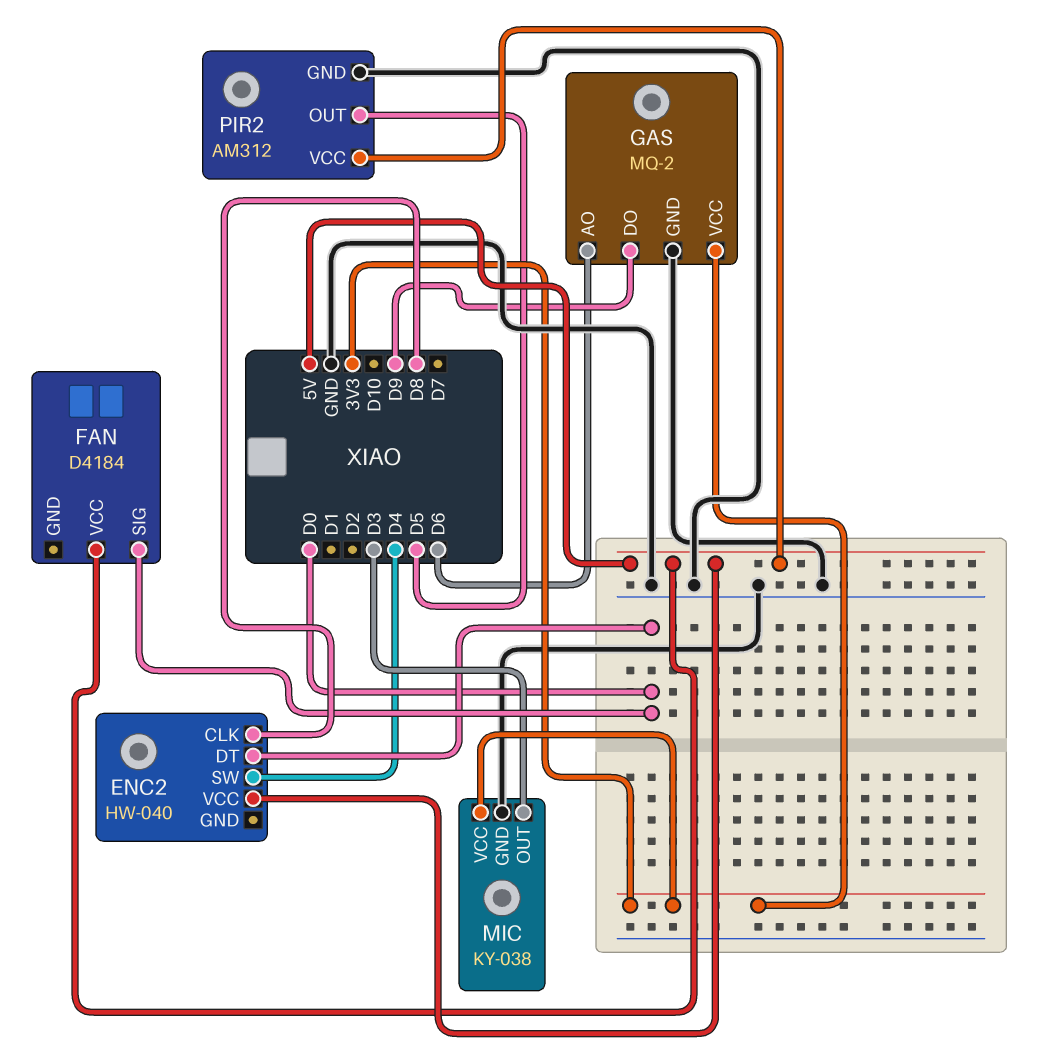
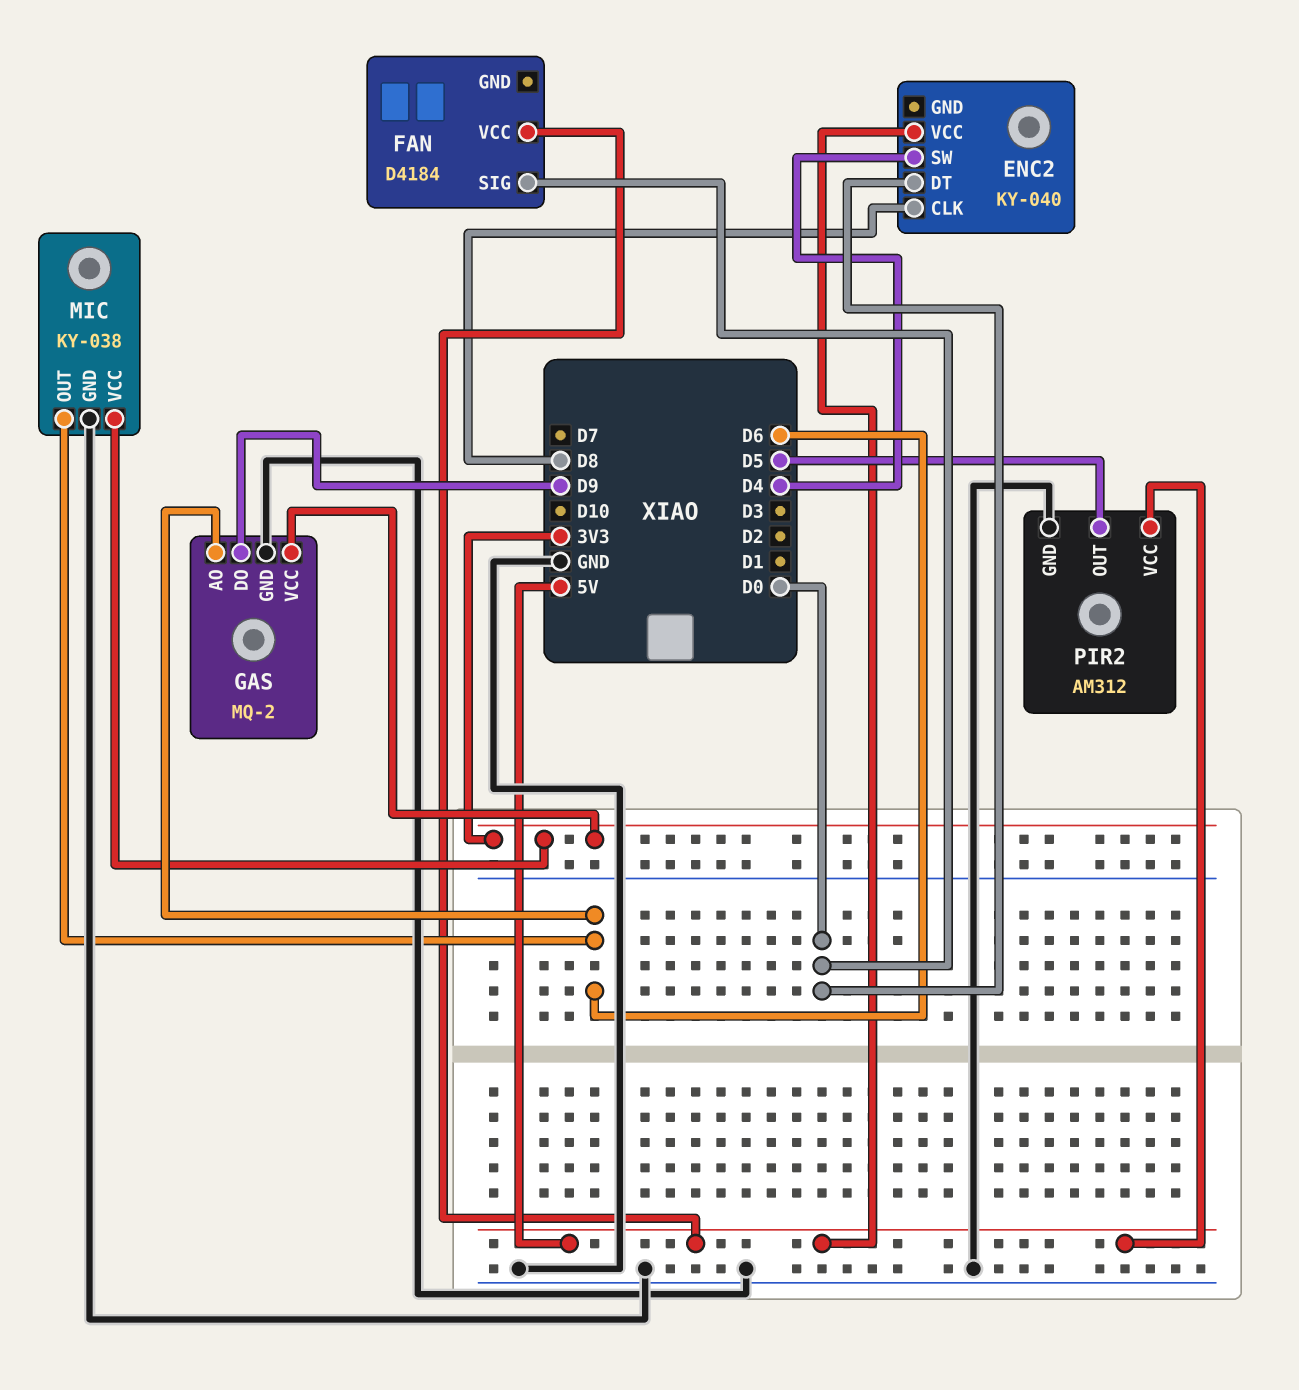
ENC2: HW-040 -> KY-040
MIC pin OUT: D3 -> D6

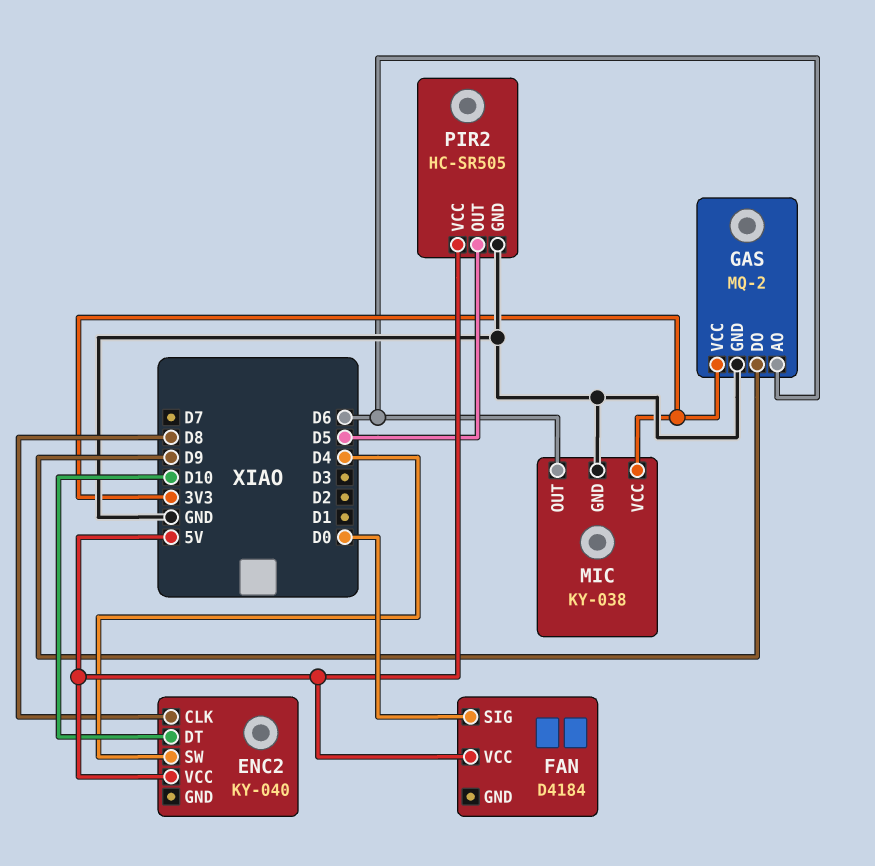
ENC2 pin DT: D0 -> D10
PIR2: AM312 -> HC-SR505

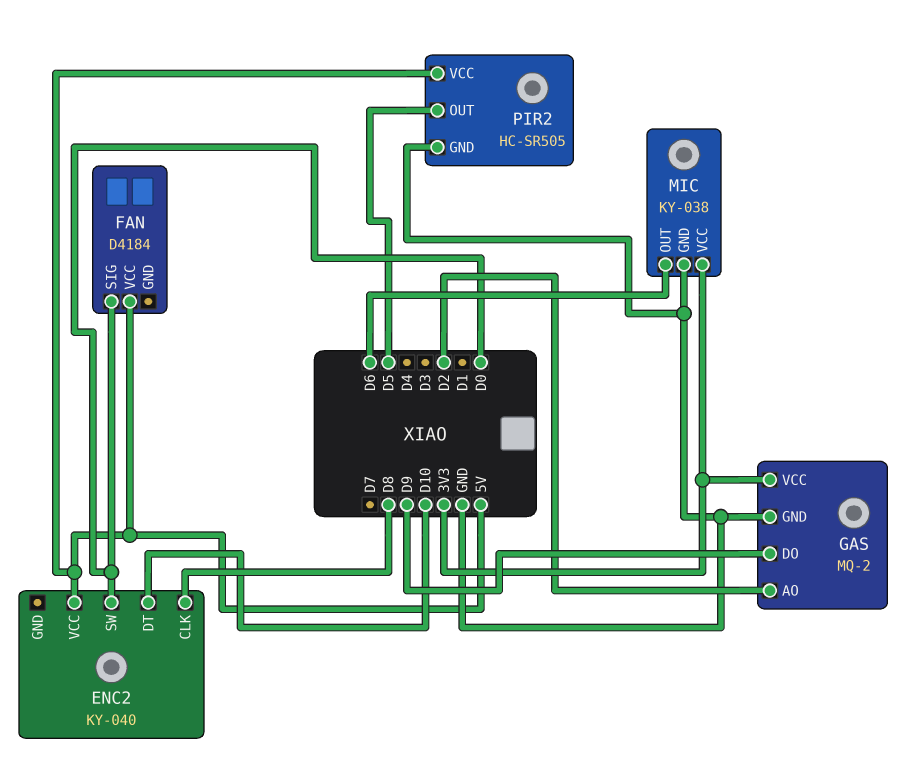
ENC2 pin SW: D4 -> D0
GAS pin AO: D6 -> D2

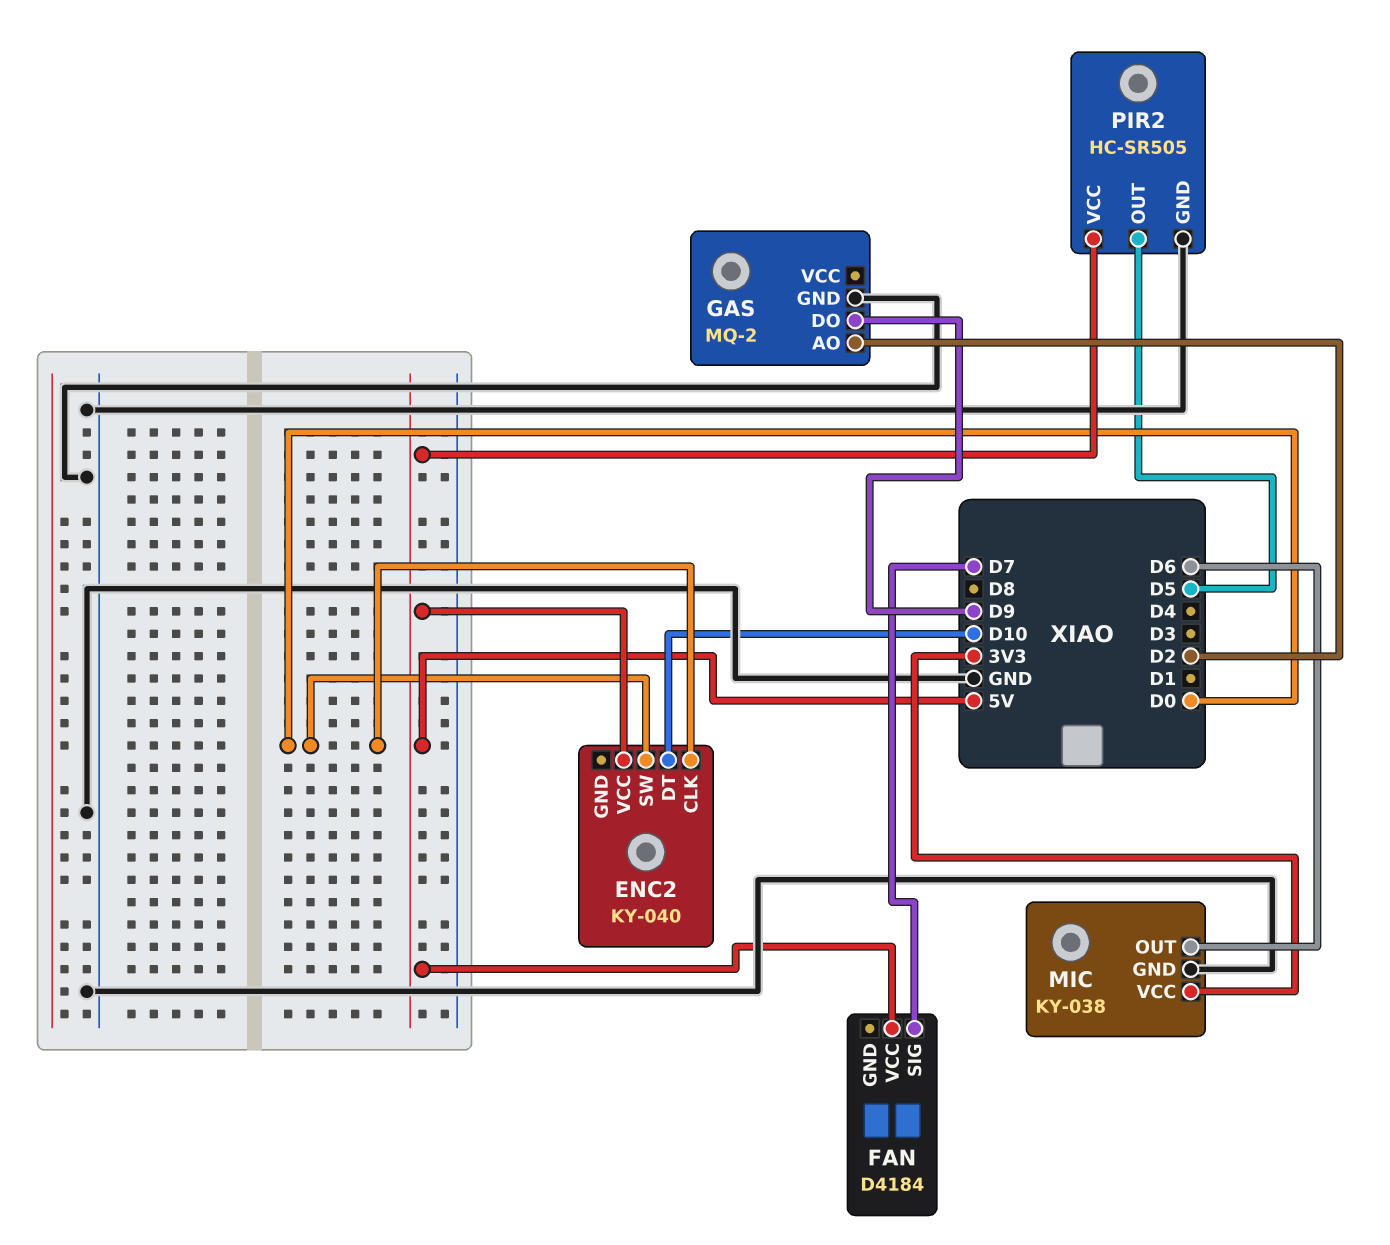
ENC2 pin CLK: D8 -> D0
FAN pin SIG: D0 -> D7
GAS pin VCC: 3V3 -> none

